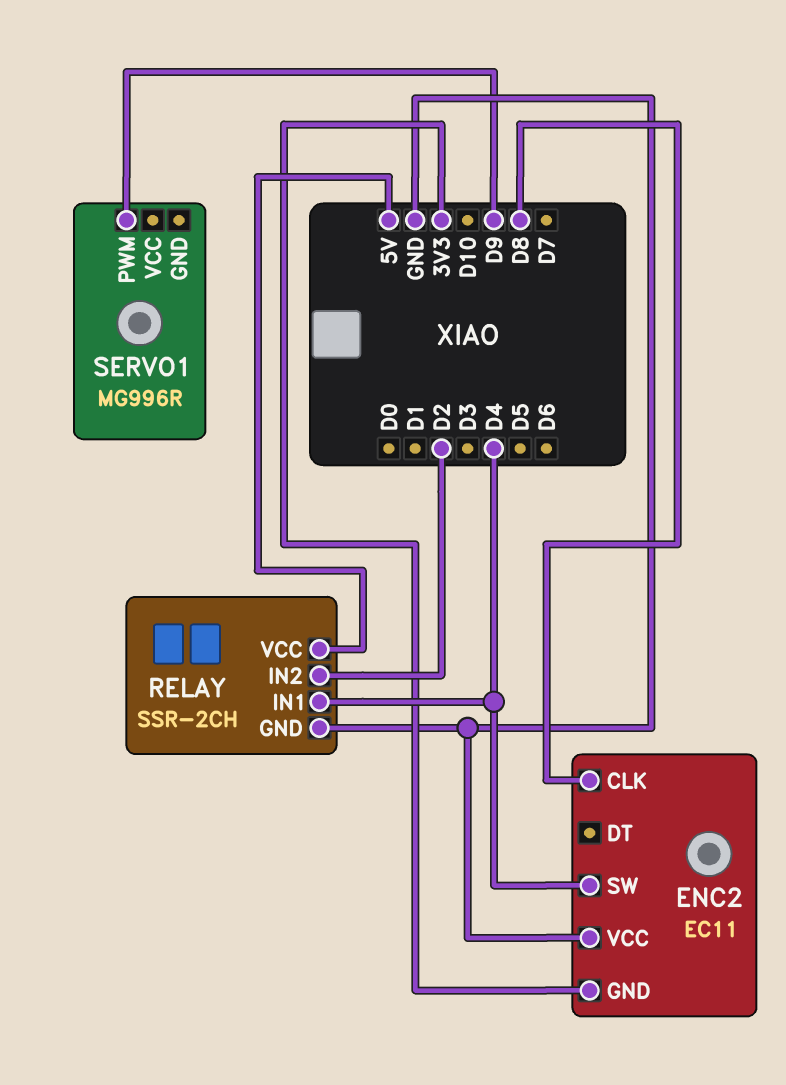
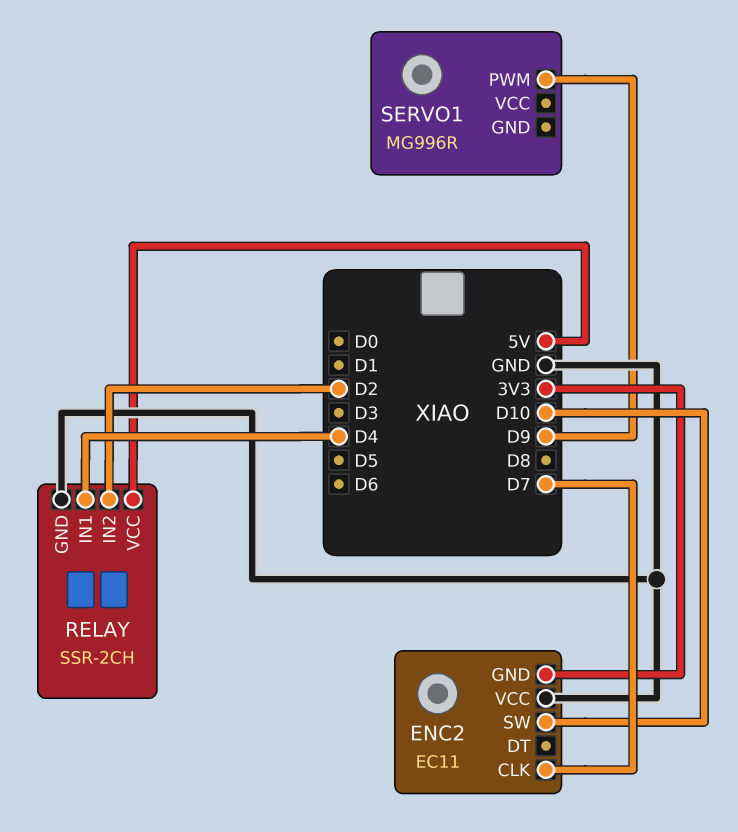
ENC2 pin CLK: D8 -> D7
ENC2 pin SW: D4 -> D10

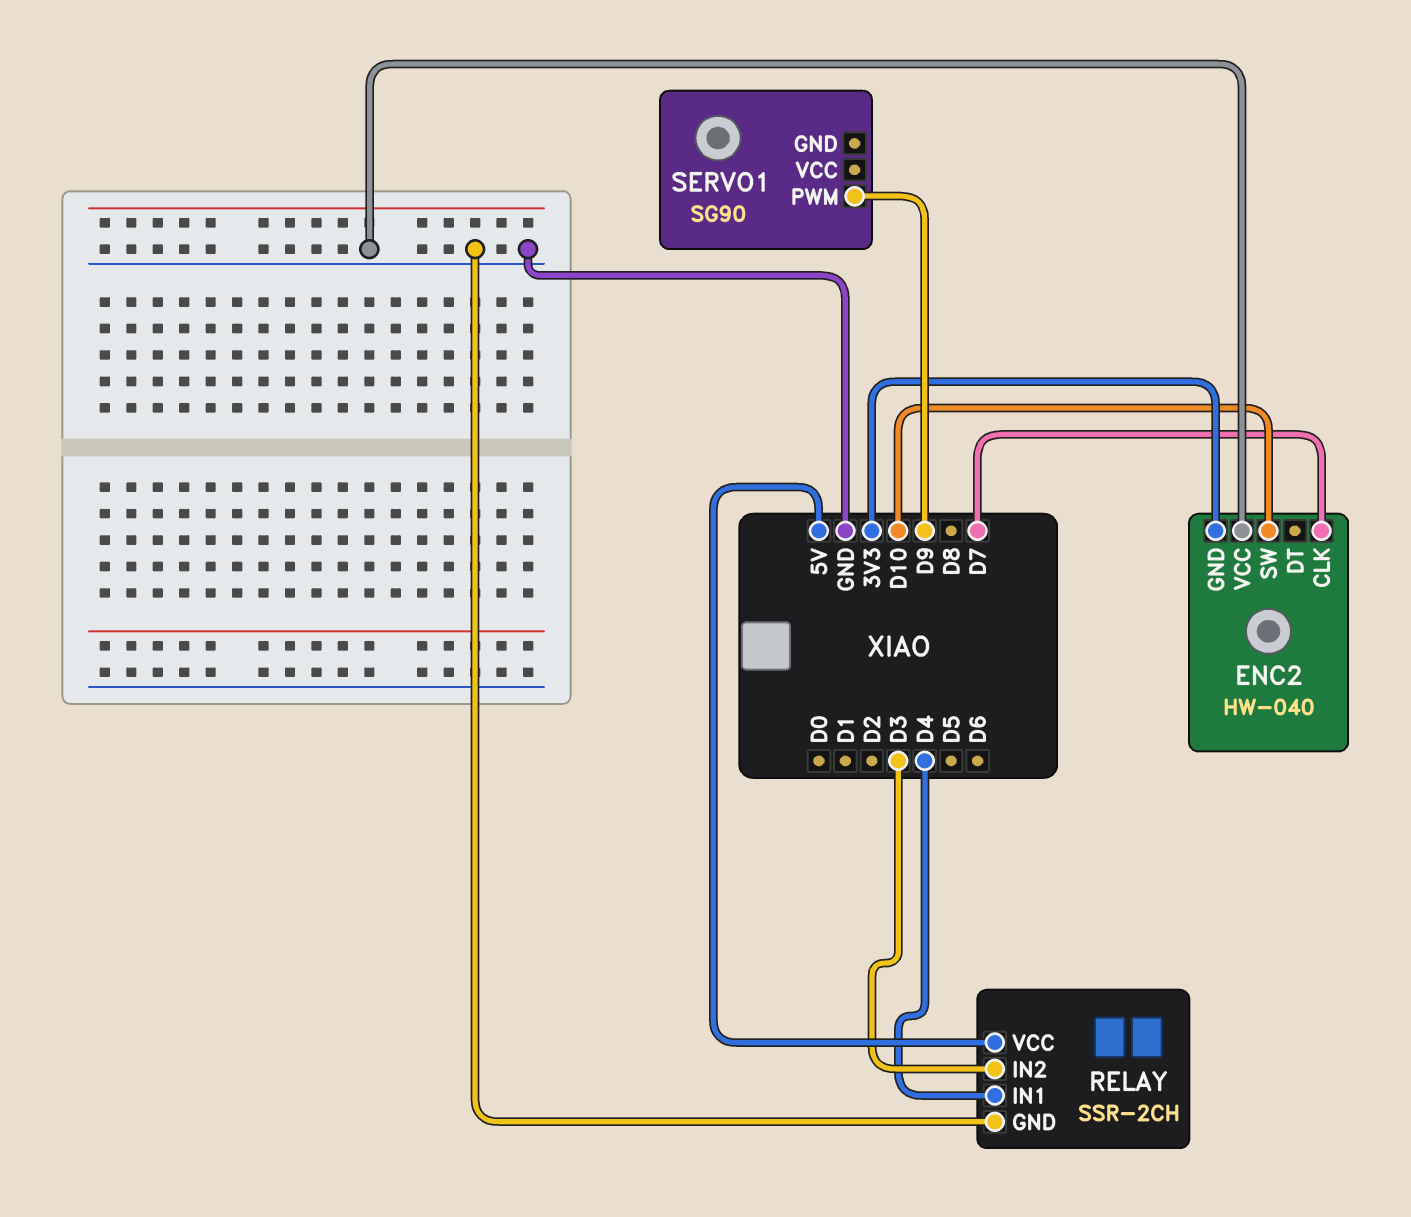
ENC2: EC11 -> HW-040
RELAY pin IN2: D2 -> D3
SERVO1: MG996R -> SG90

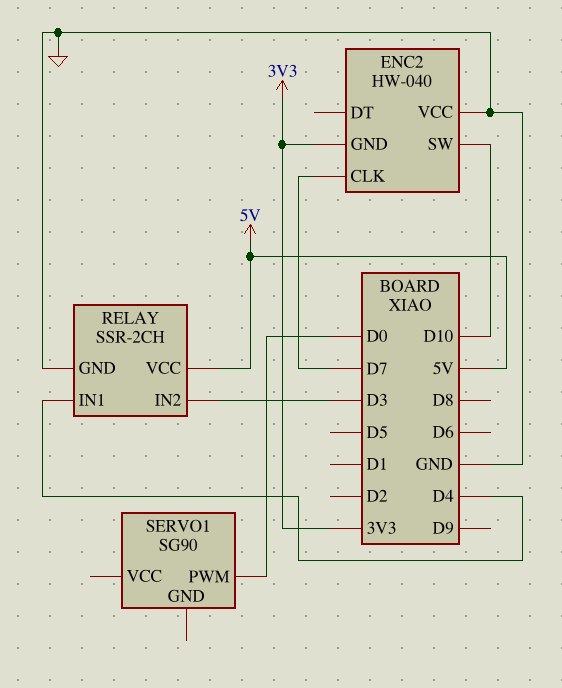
SERVO1 pin PWM: D9 -> D0

